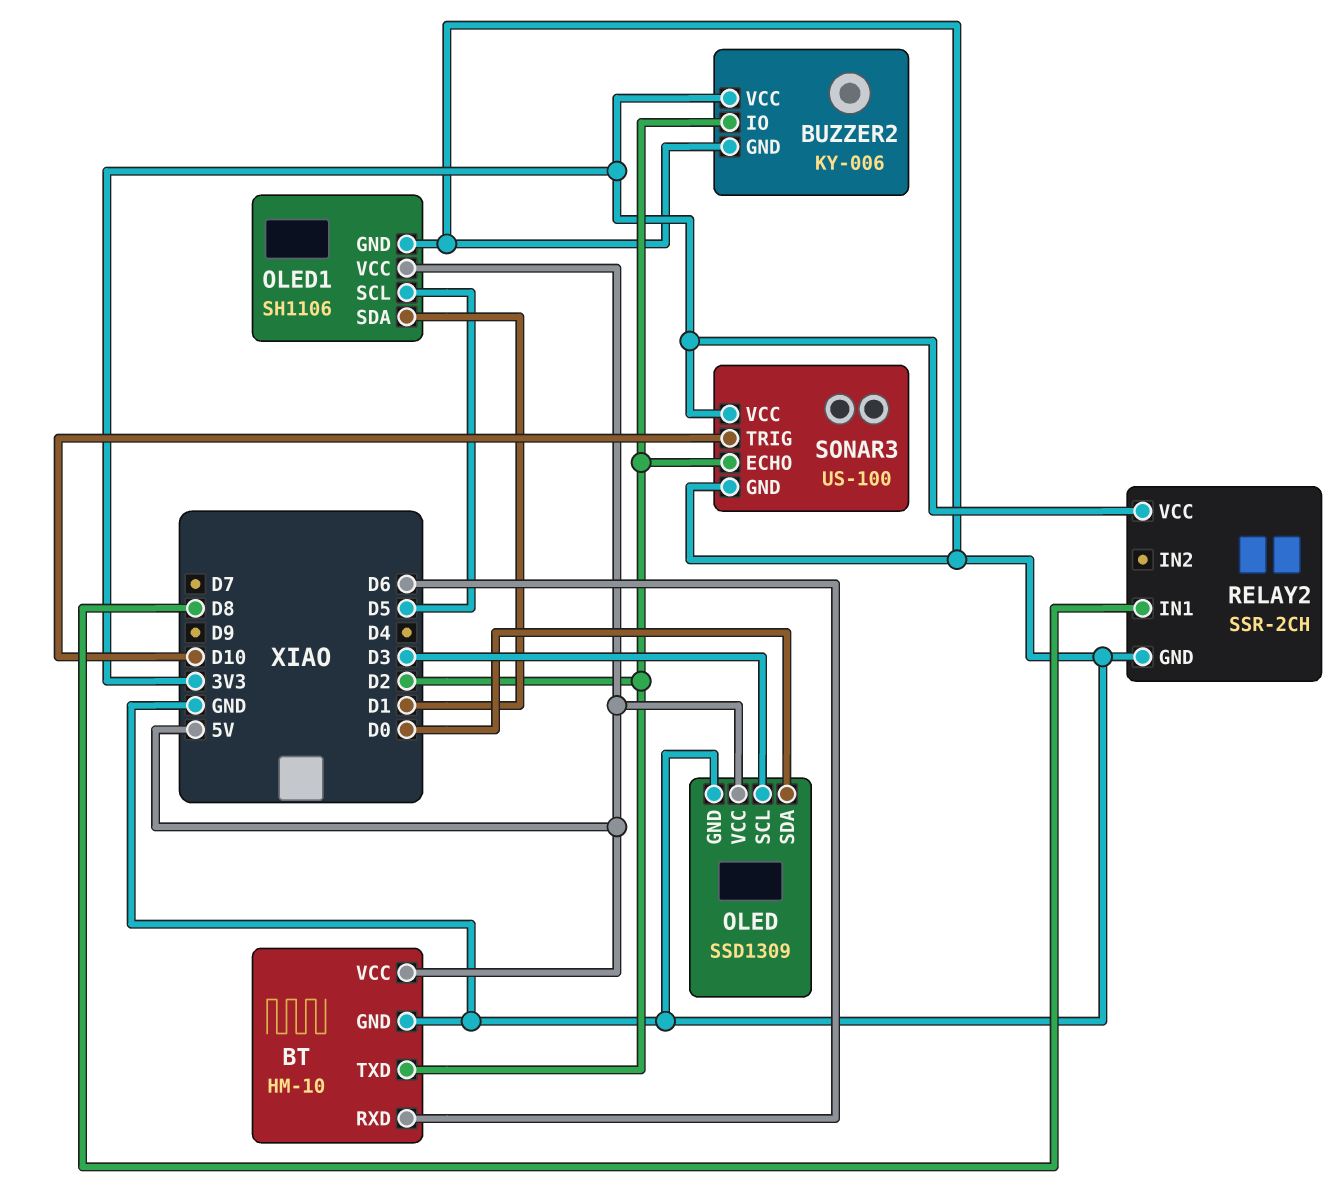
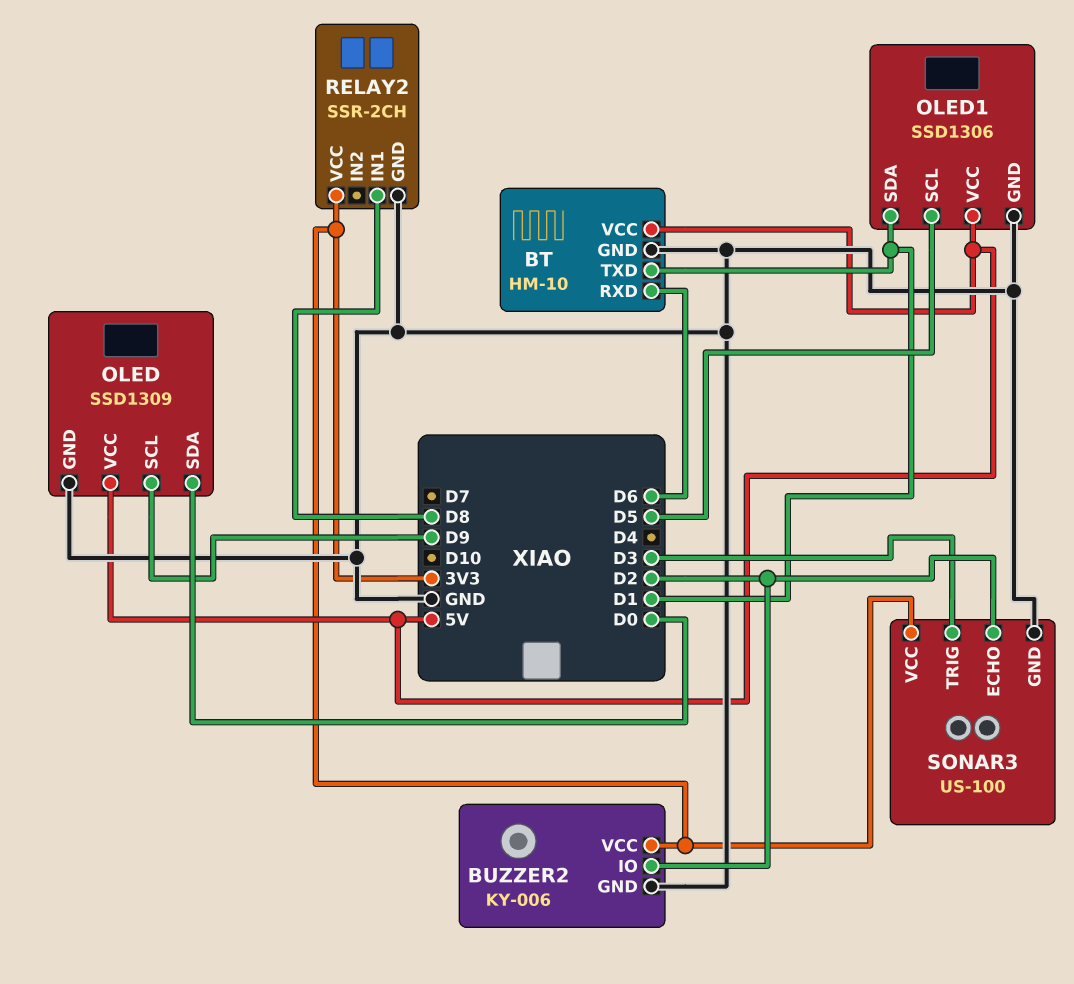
BT pin TXD: D2 -> D1
OLED pin SCL: D3 -> D9
OLED1: SH1106 -> SSD1306
SONAR3 pin TRIG: D10 -> D3

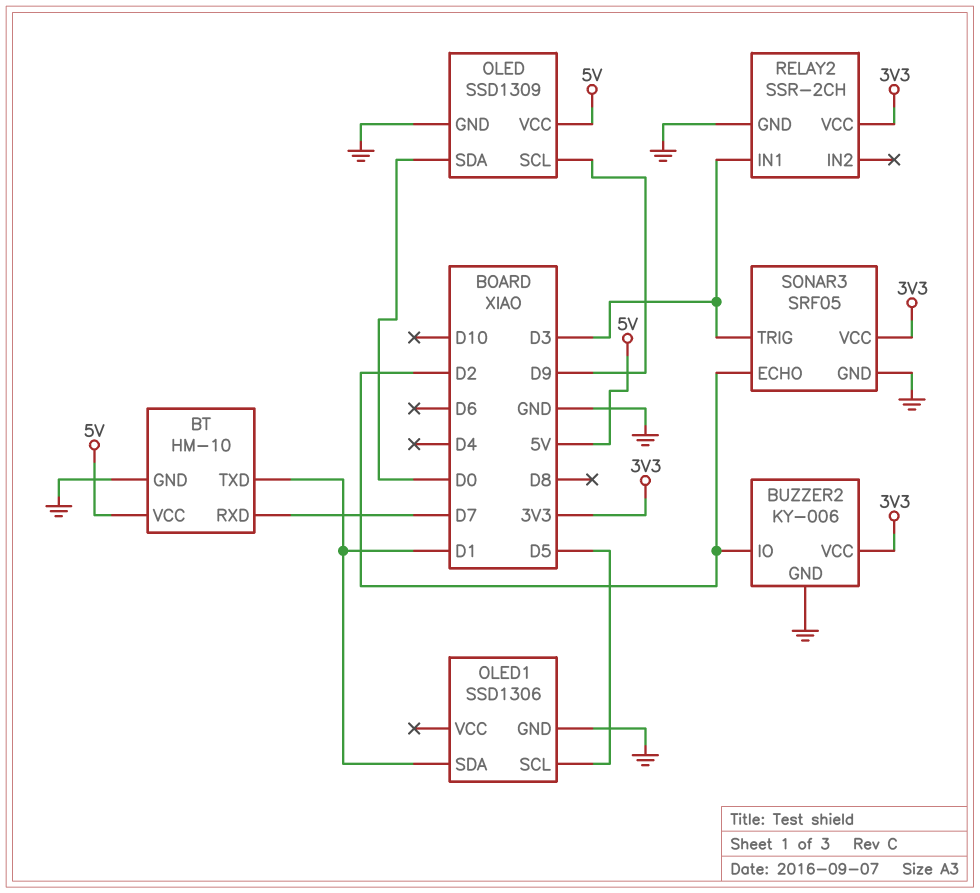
BT pin RXD: D6 -> D7
OLED1 pin VCC: 5V -> none
RELAY2 pin IN1: D8 -> D3
SONAR3: US-100 -> SRF05

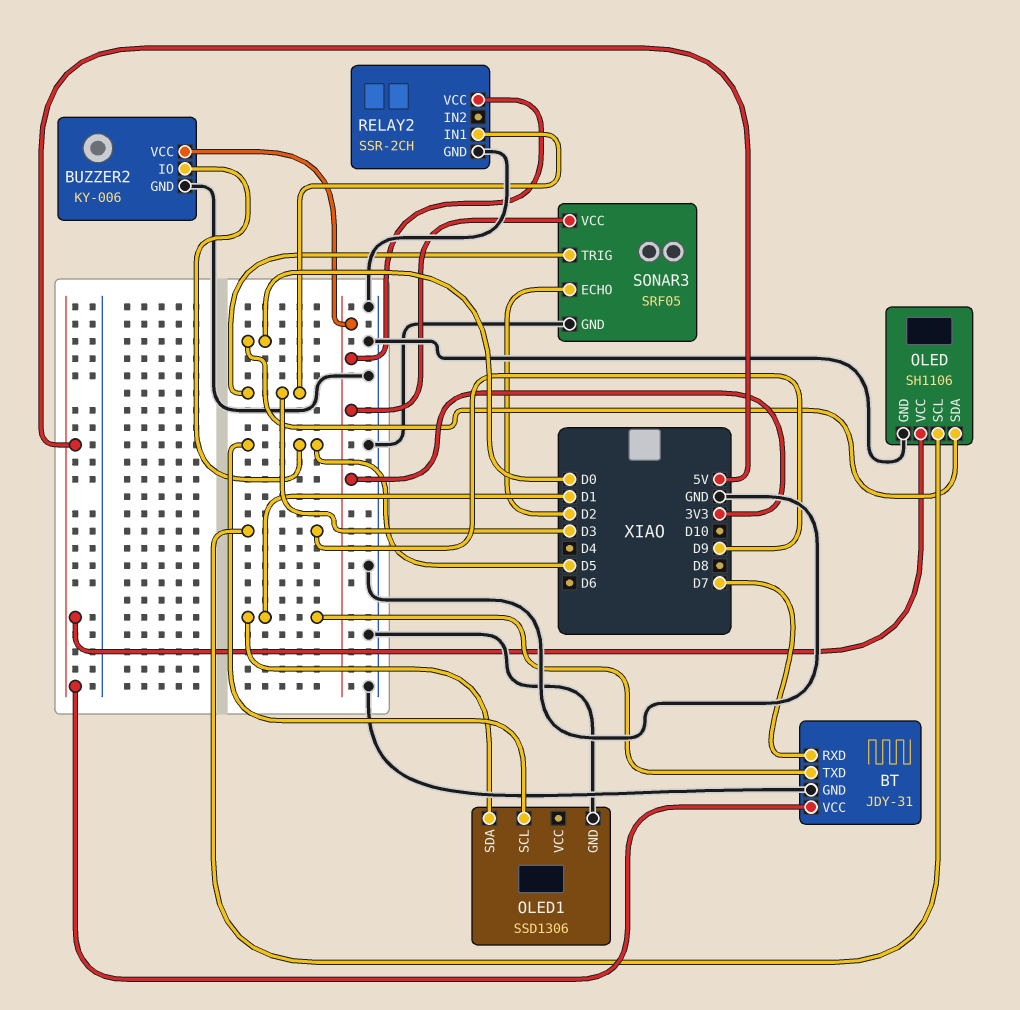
BT: HM-10 -> JDY-31
BUZZER2 pin IO: D2 -> D5
OLED: SSD1309 -> SH1106

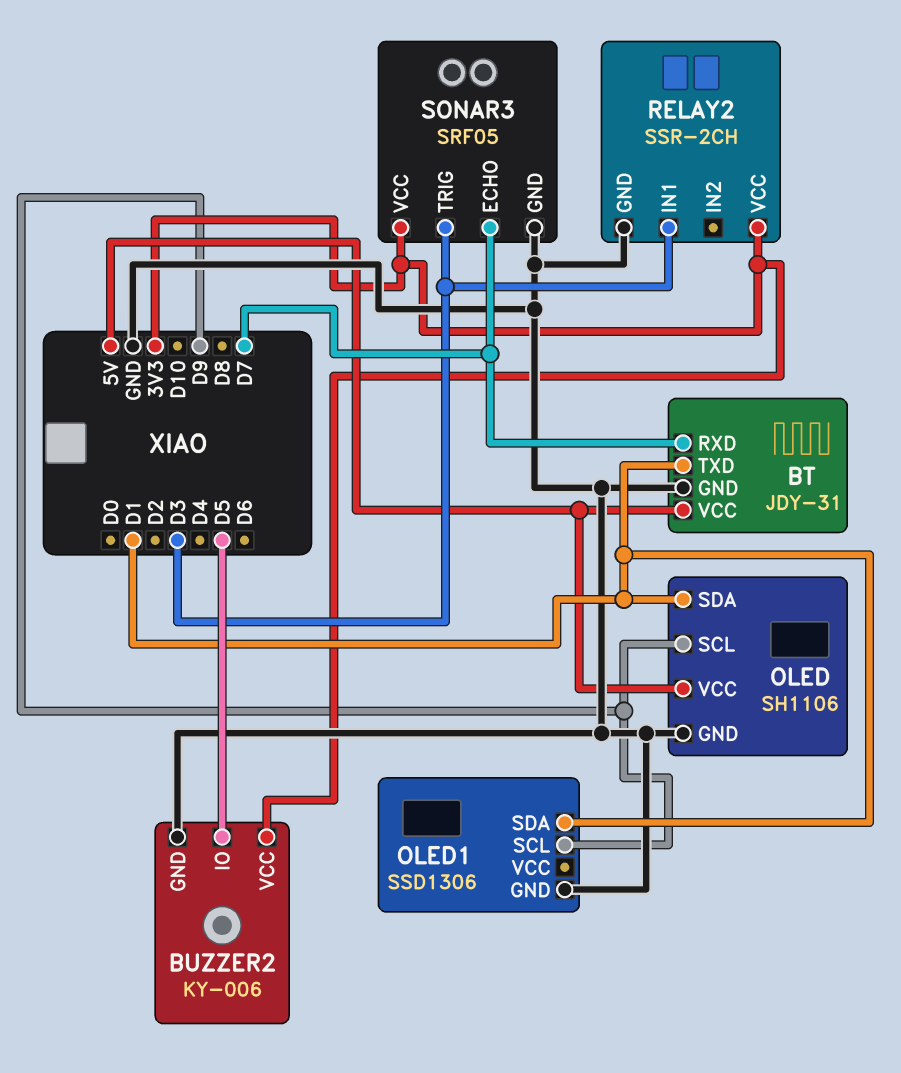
OLED pin SDA: D0 -> D1
OLED1 pin SCL: D5 -> D9
SONAR3 pin ECHO: D2 -> D7

